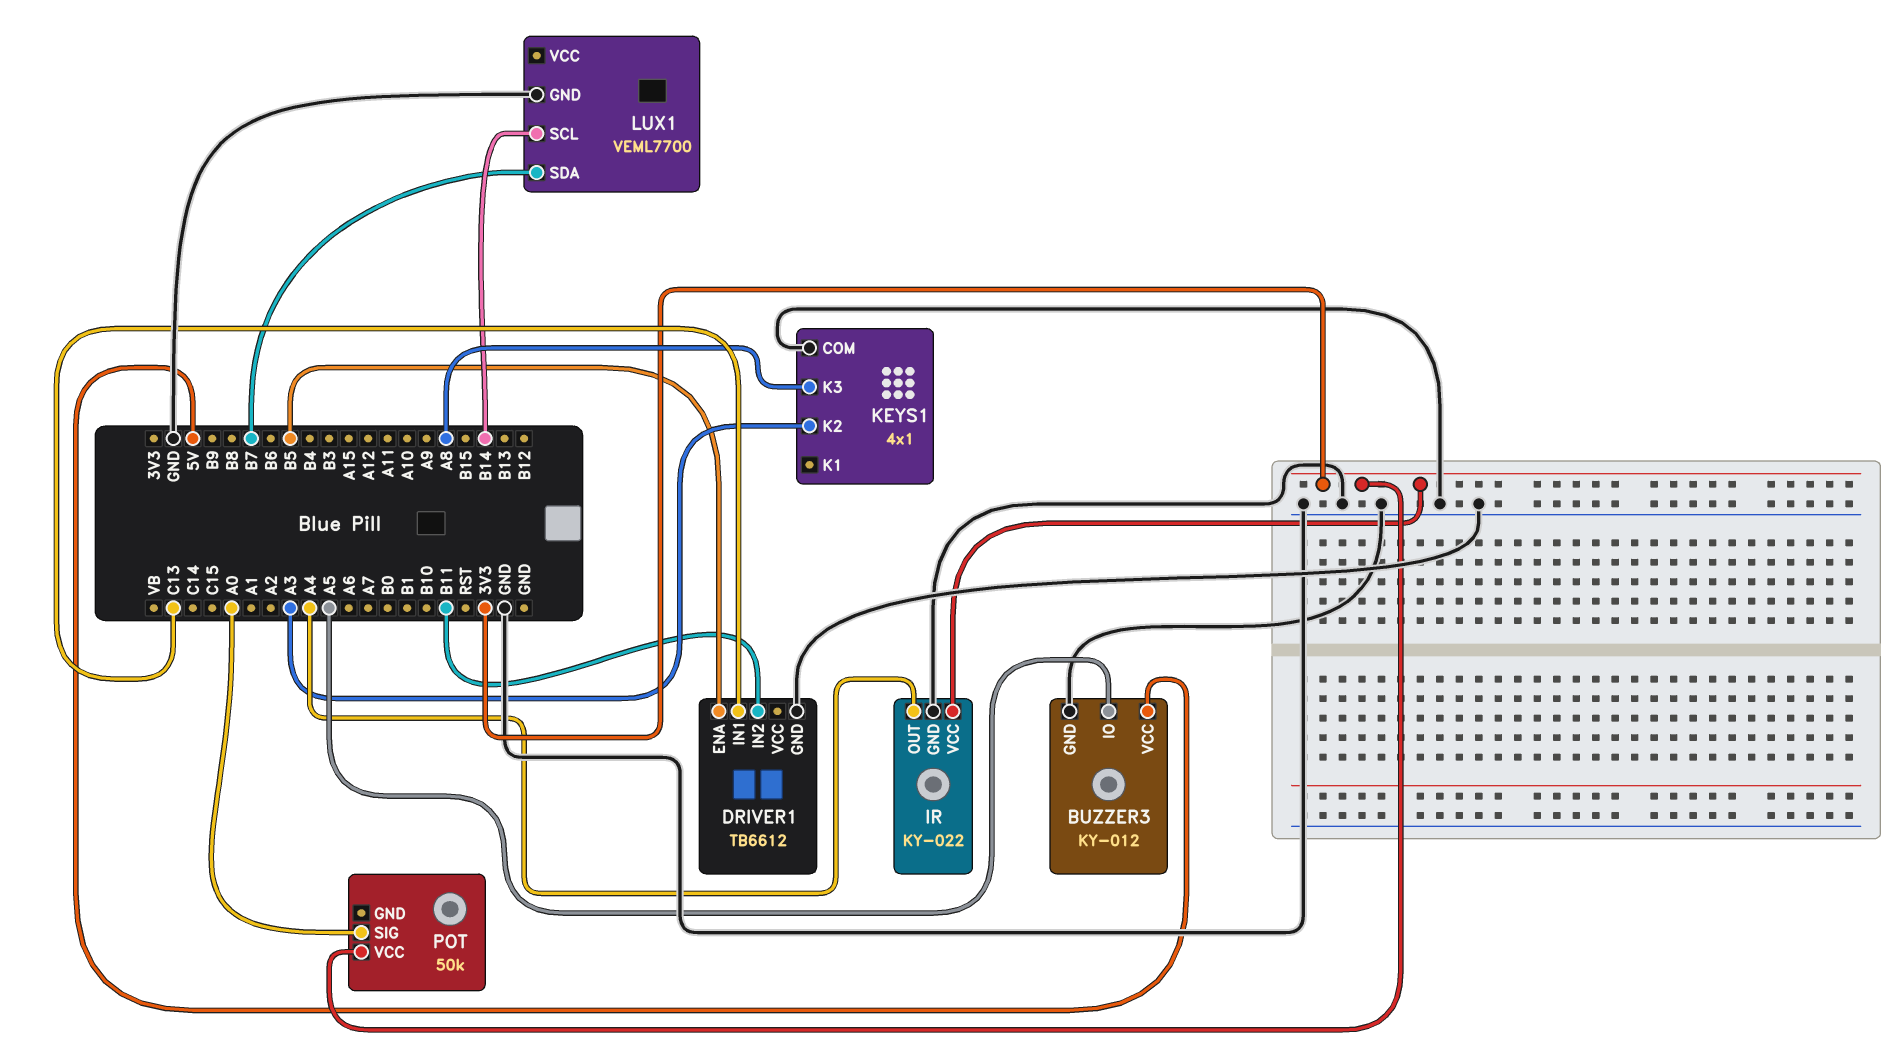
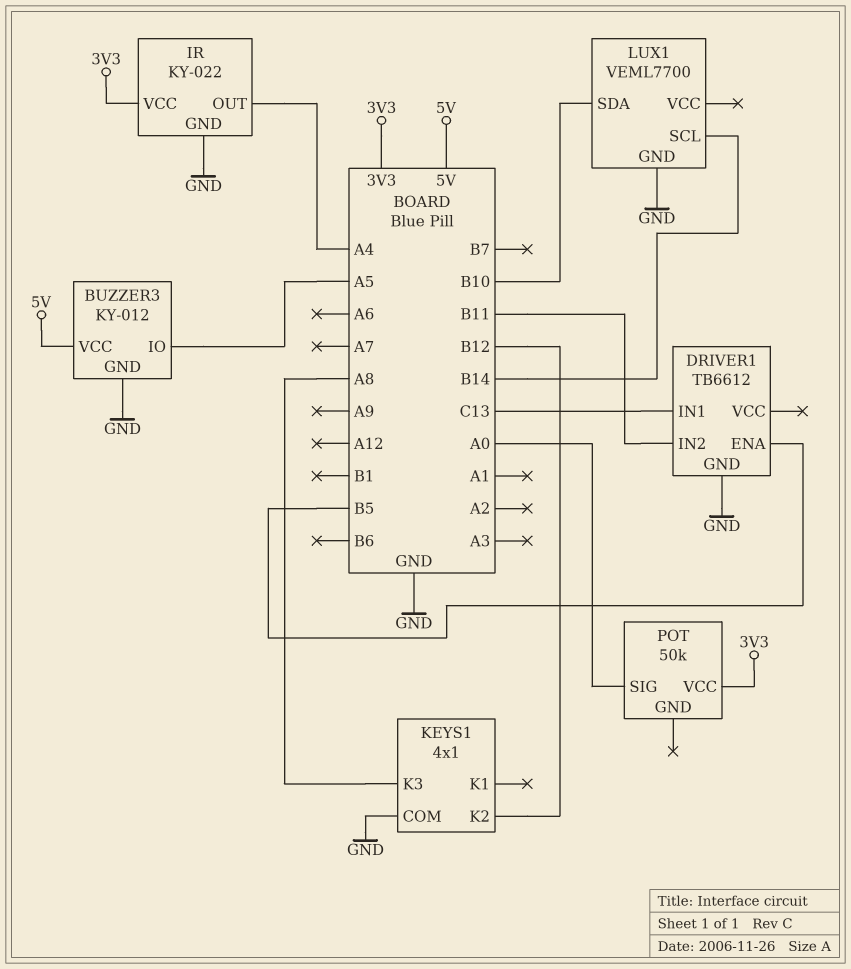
KEYS1 pin K2: A3 -> B12
LUX1 pin SDA: B7 -> B10

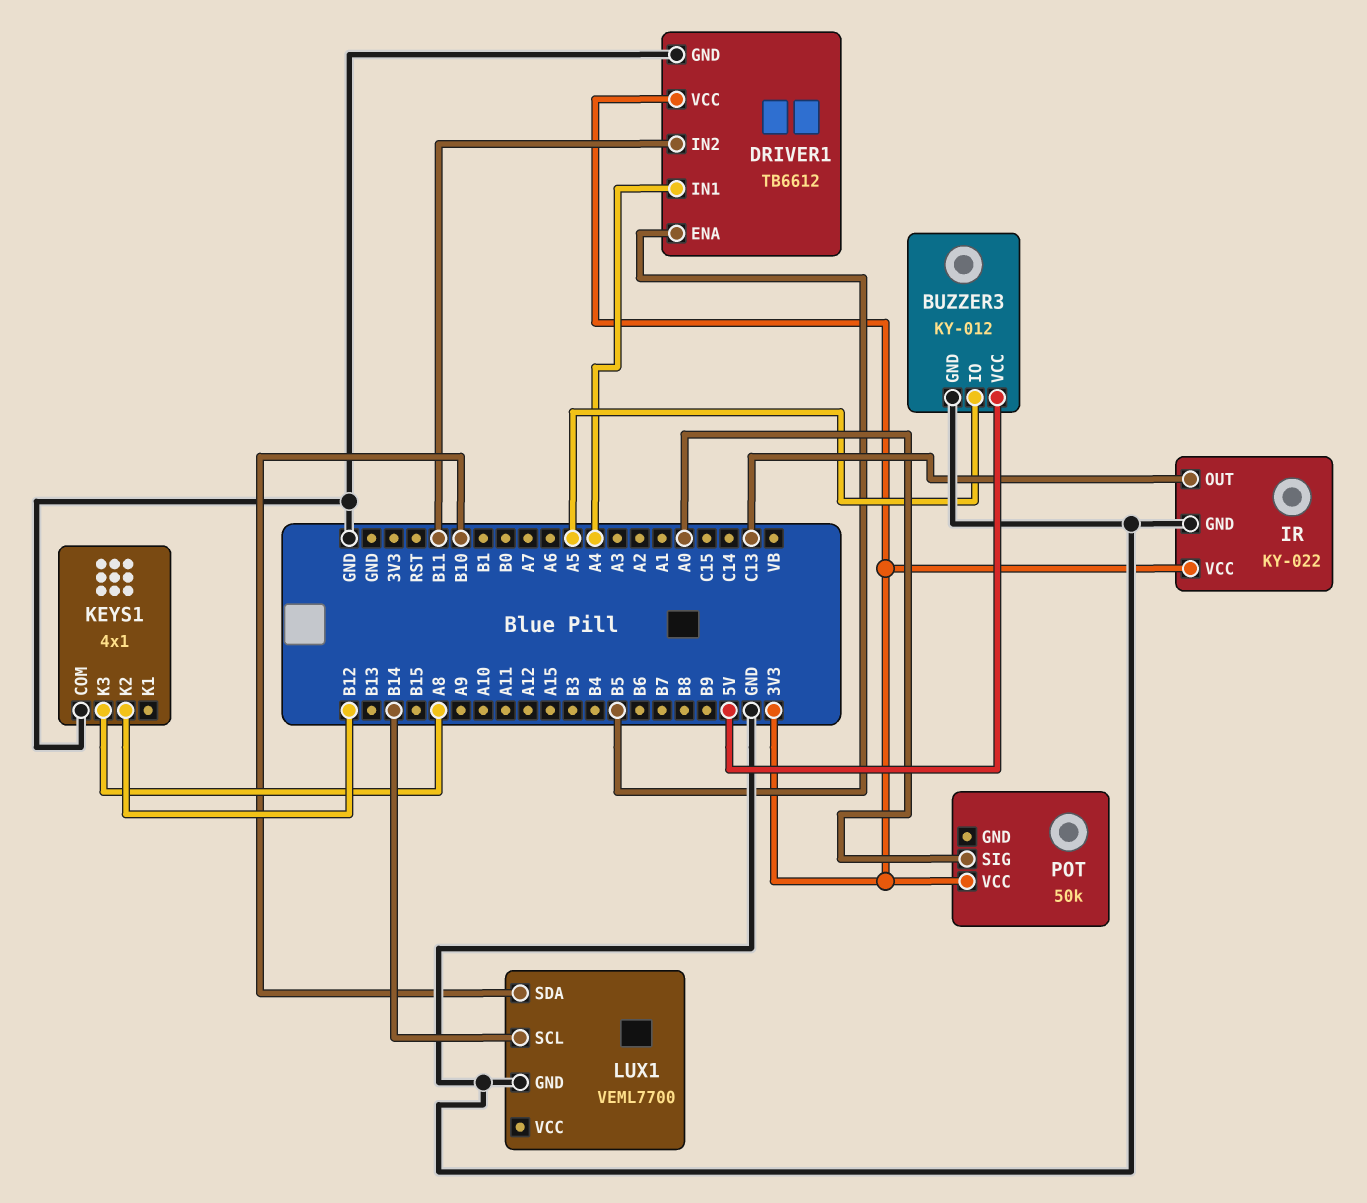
DRIVER1 pin IN1: C13 -> A4
DRIVER1 pin VCC: none -> 3V3
IR pin OUT: A4 -> C13

